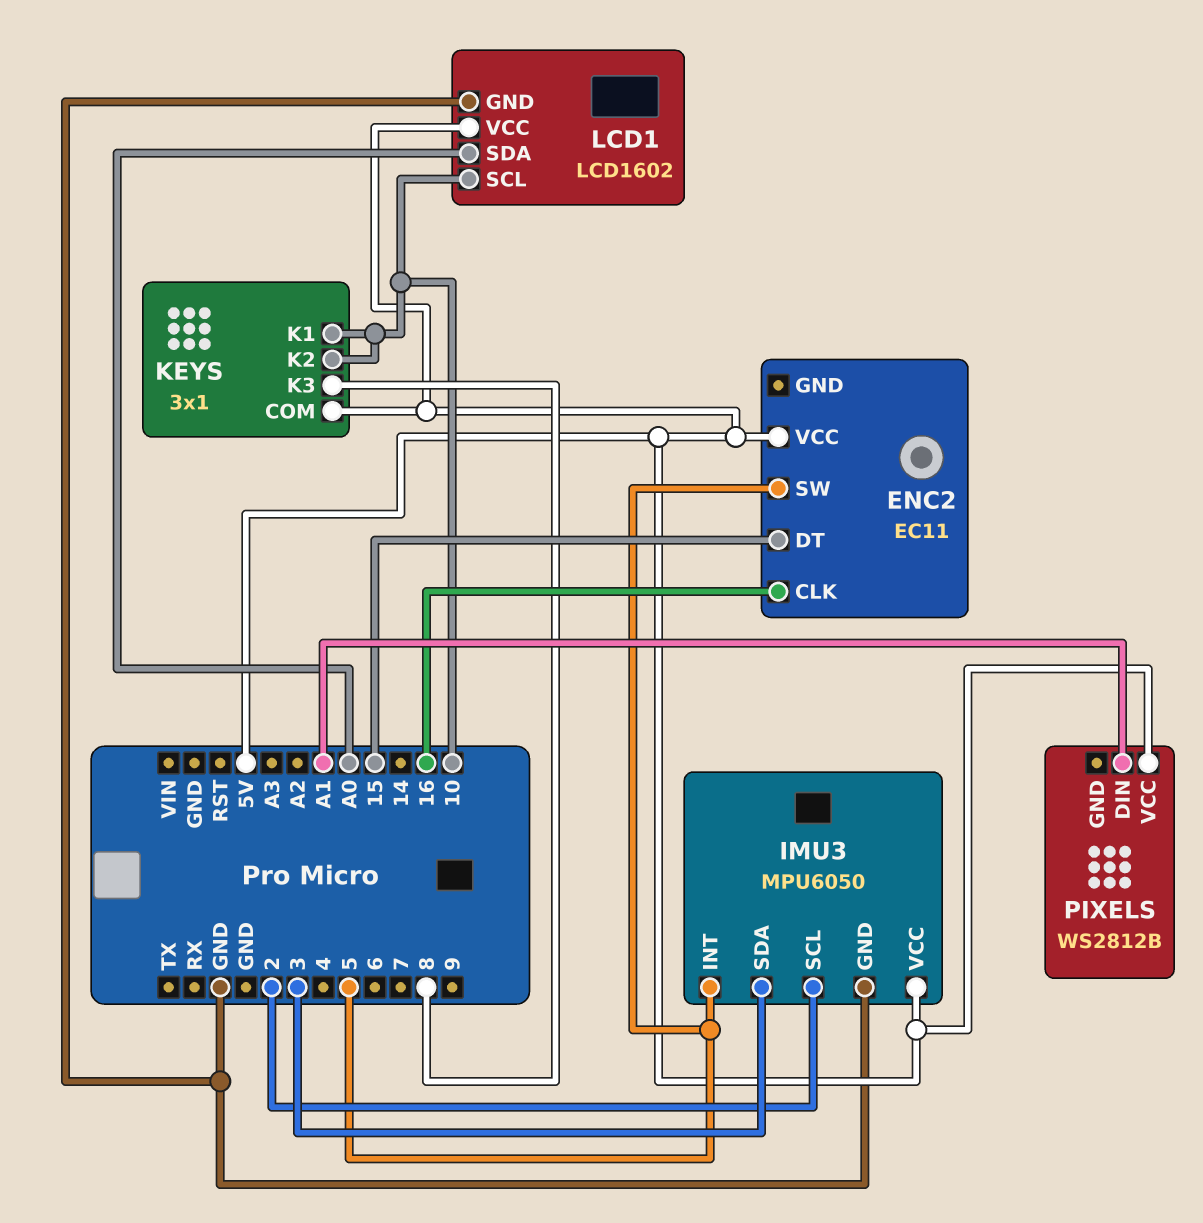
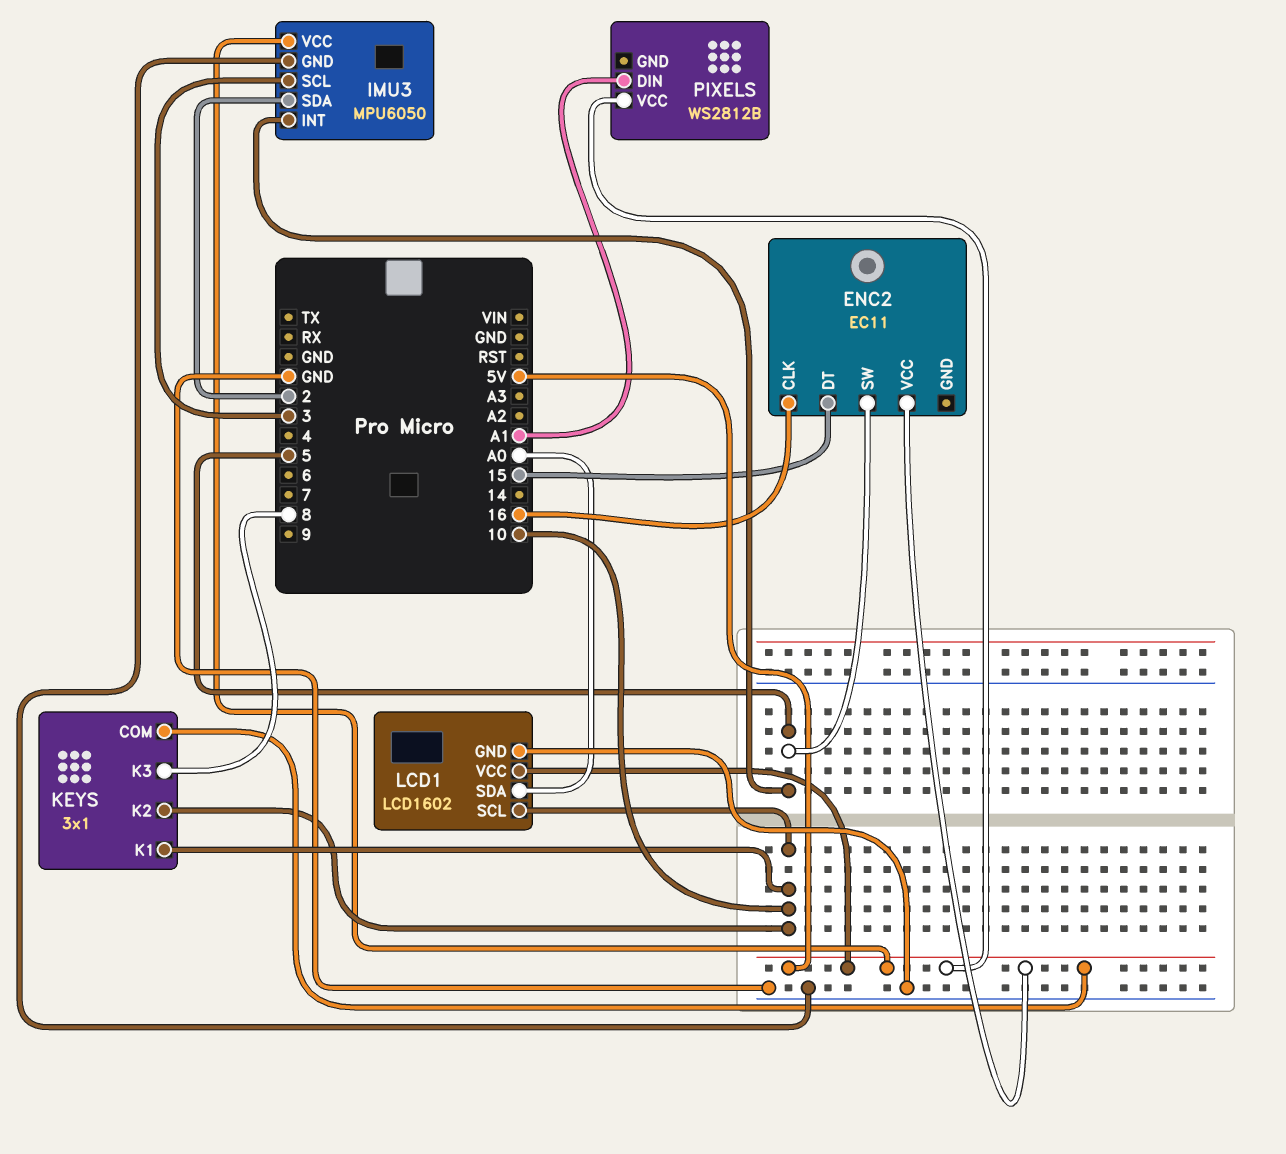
IMU3 pin SCL: 2 -> 3
IMU3 pin SDA: 3 -> 2

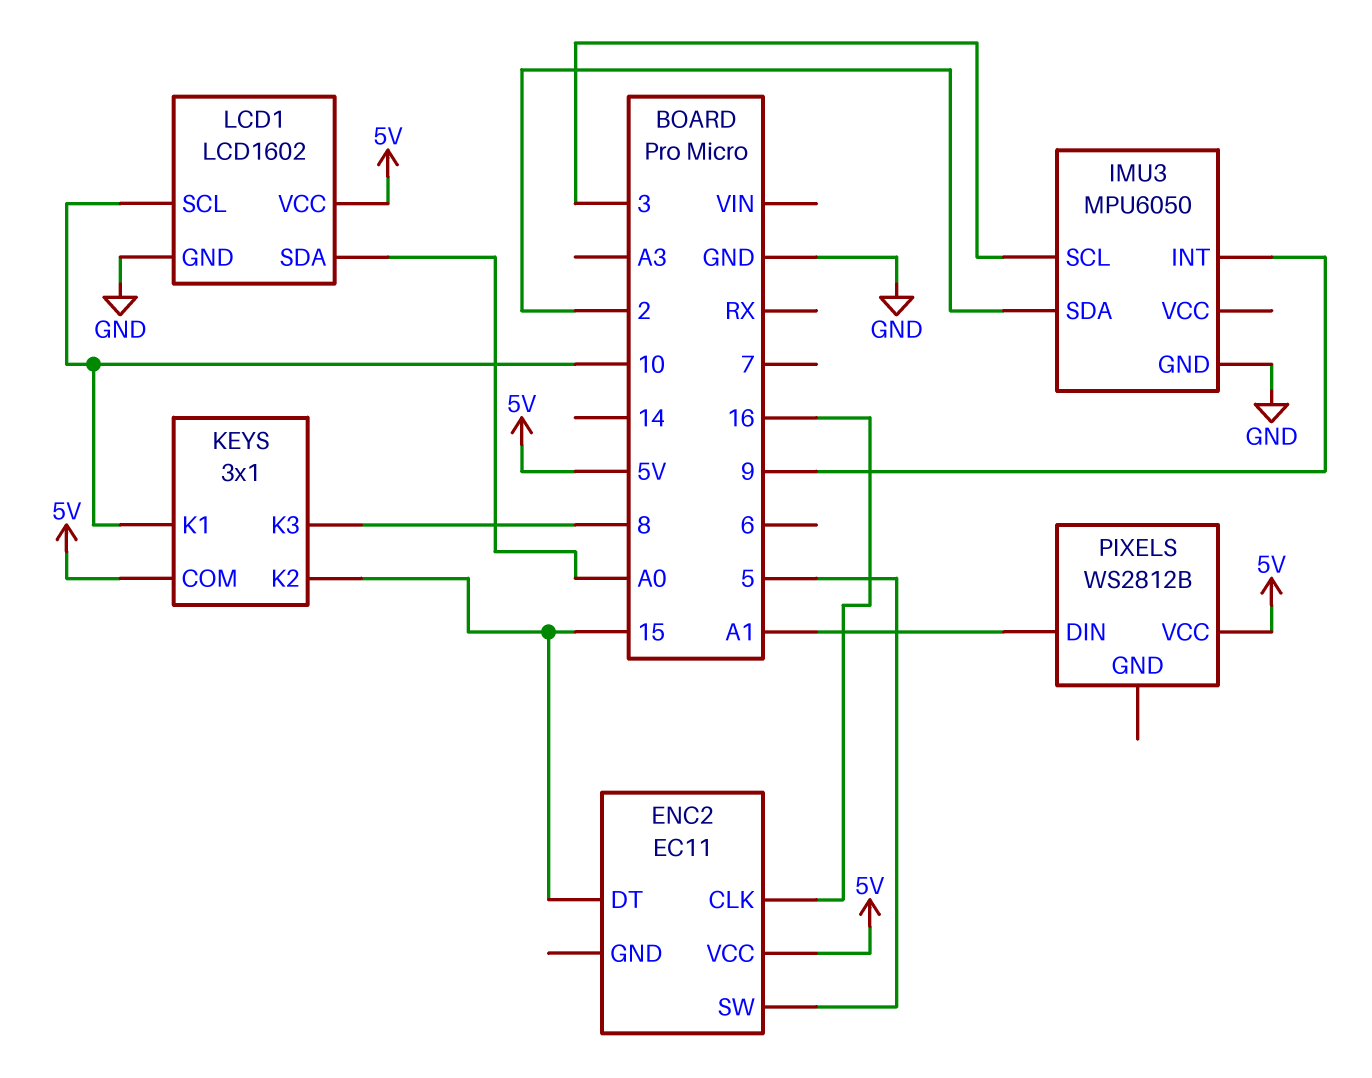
IMU3 pin INT: 5 -> 9
IMU3 pin VCC: 5V -> none
KEYS pin K2: 10 -> 15

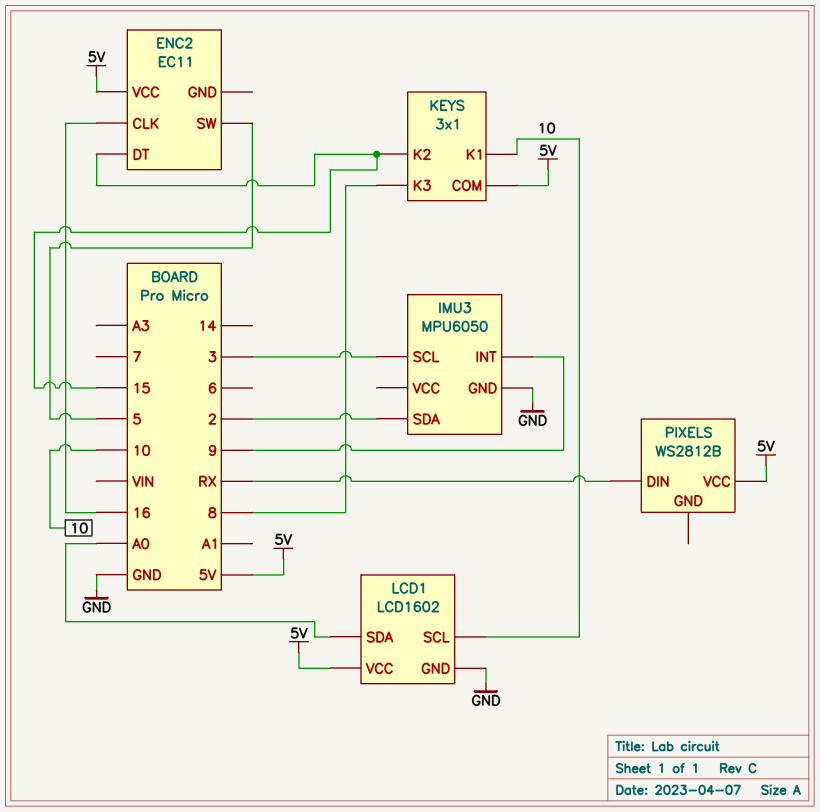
PIXELS pin DIN: A1 -> RX

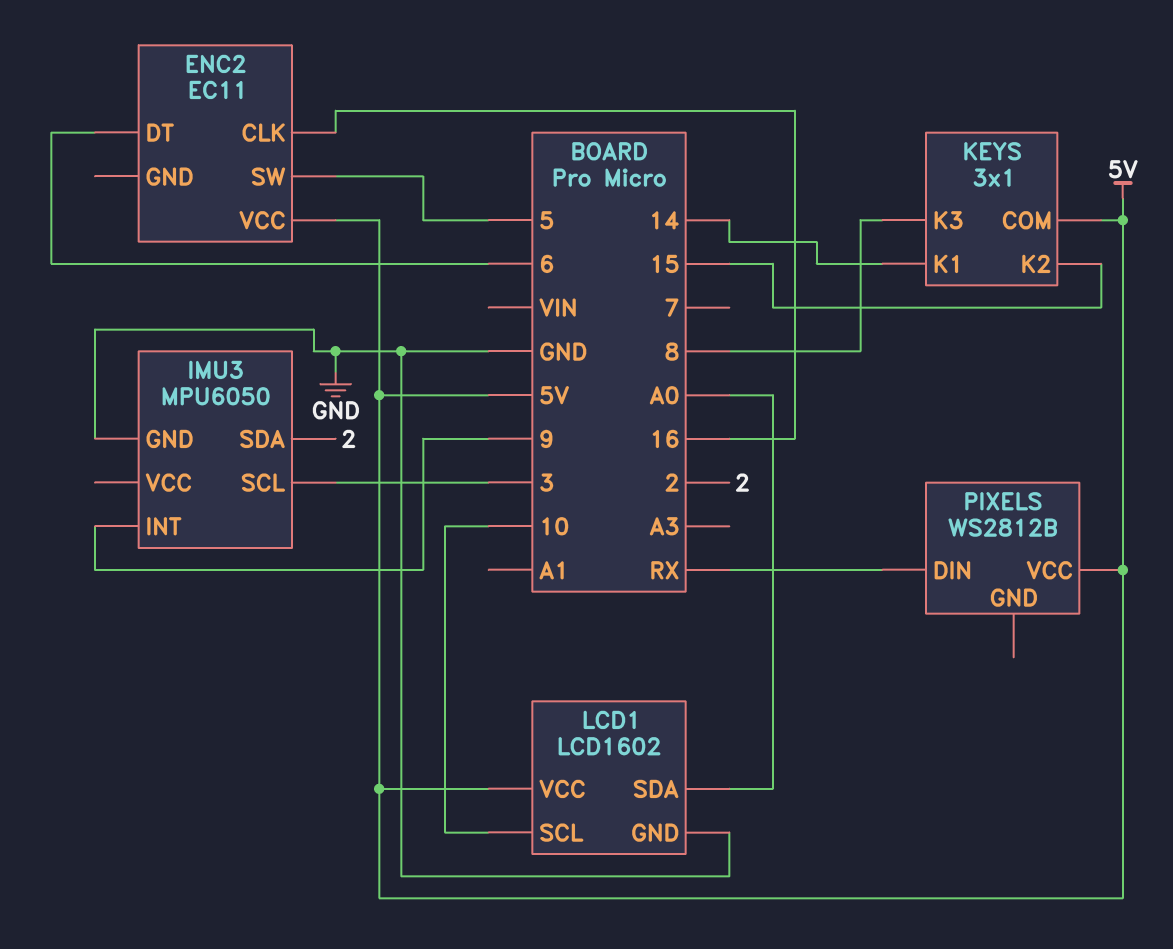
ENC2 pin DT: 15 -> 6
KEYS pin K1: 10 -> 14

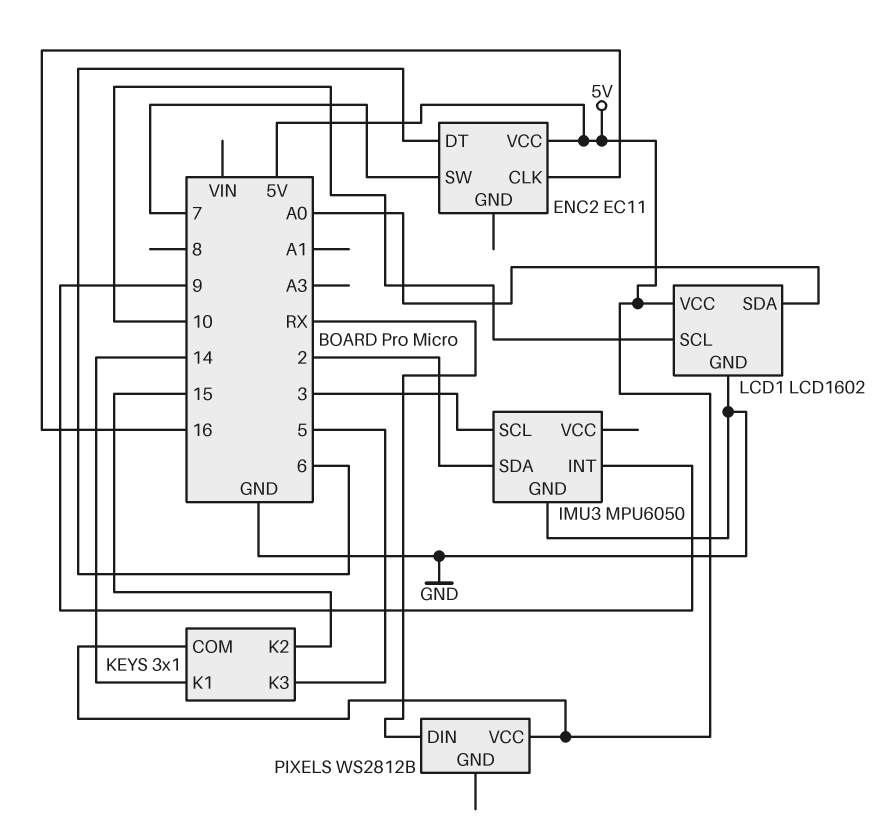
ENC2 pin SW: 5 -> 7
KEYS pin K3: 8 -> 5

